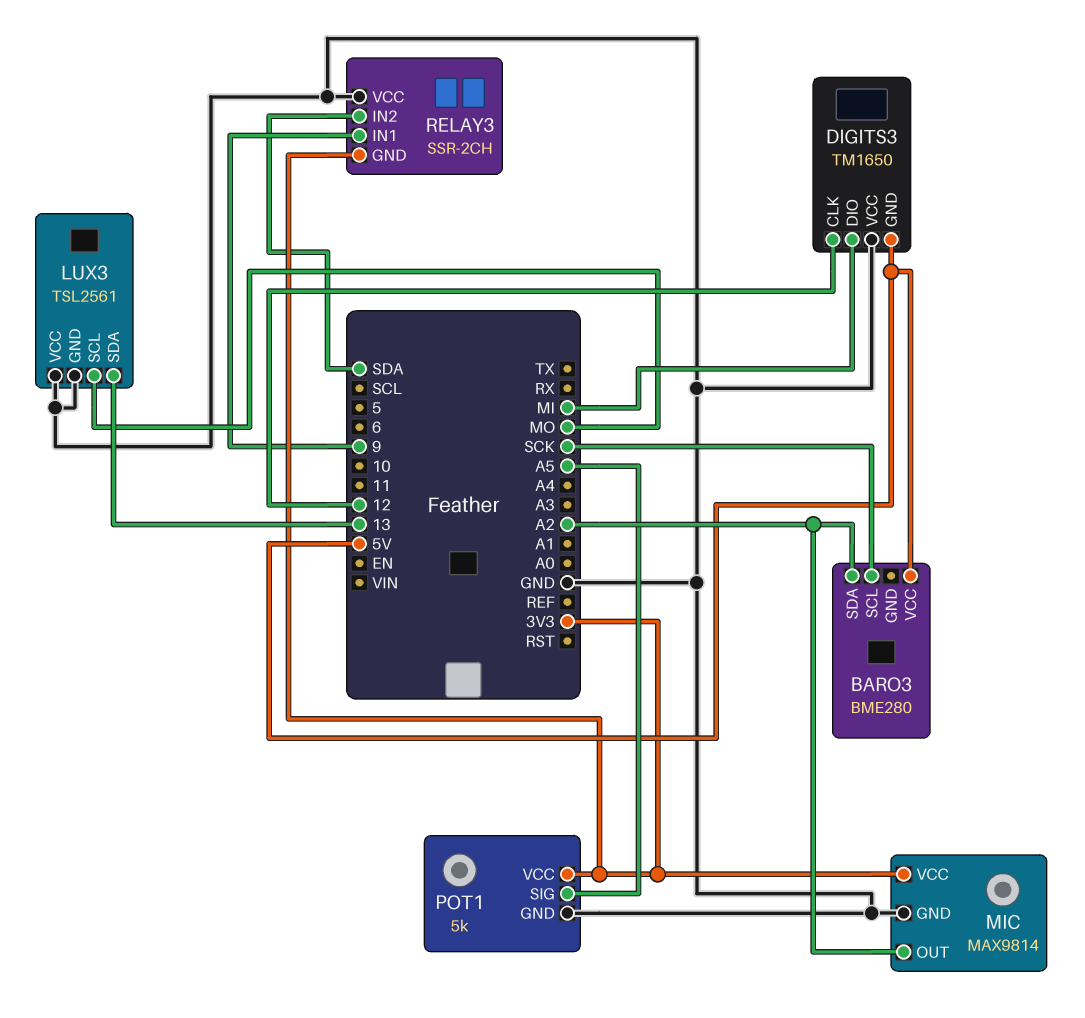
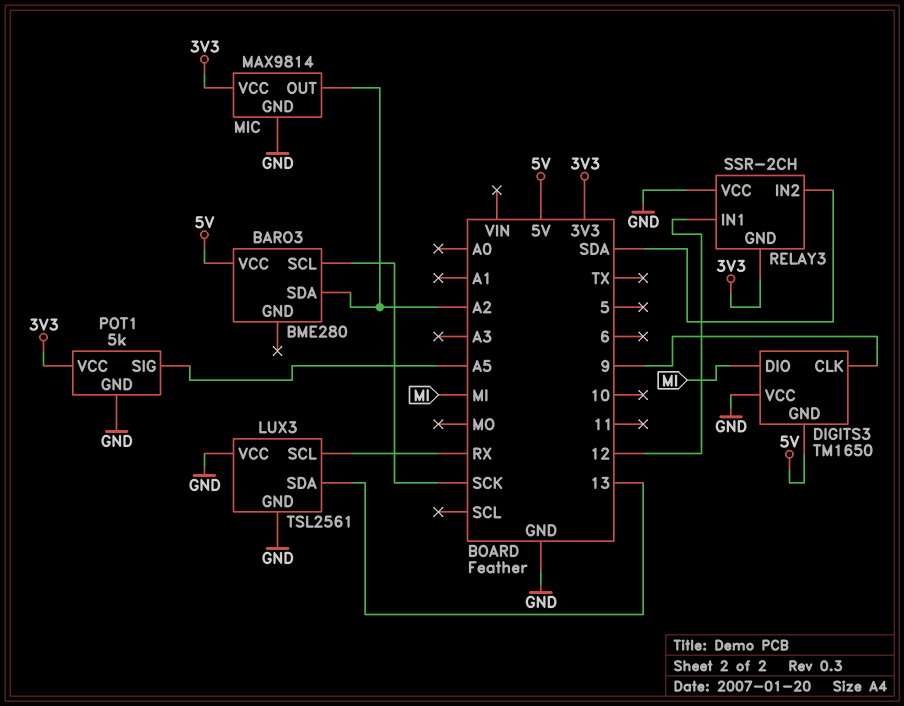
DIGITS3 pin CLK: 12 -> 9
LUX3 pin SCL: MO -> RX
RELAY3 pin IN1: 9 -> 12

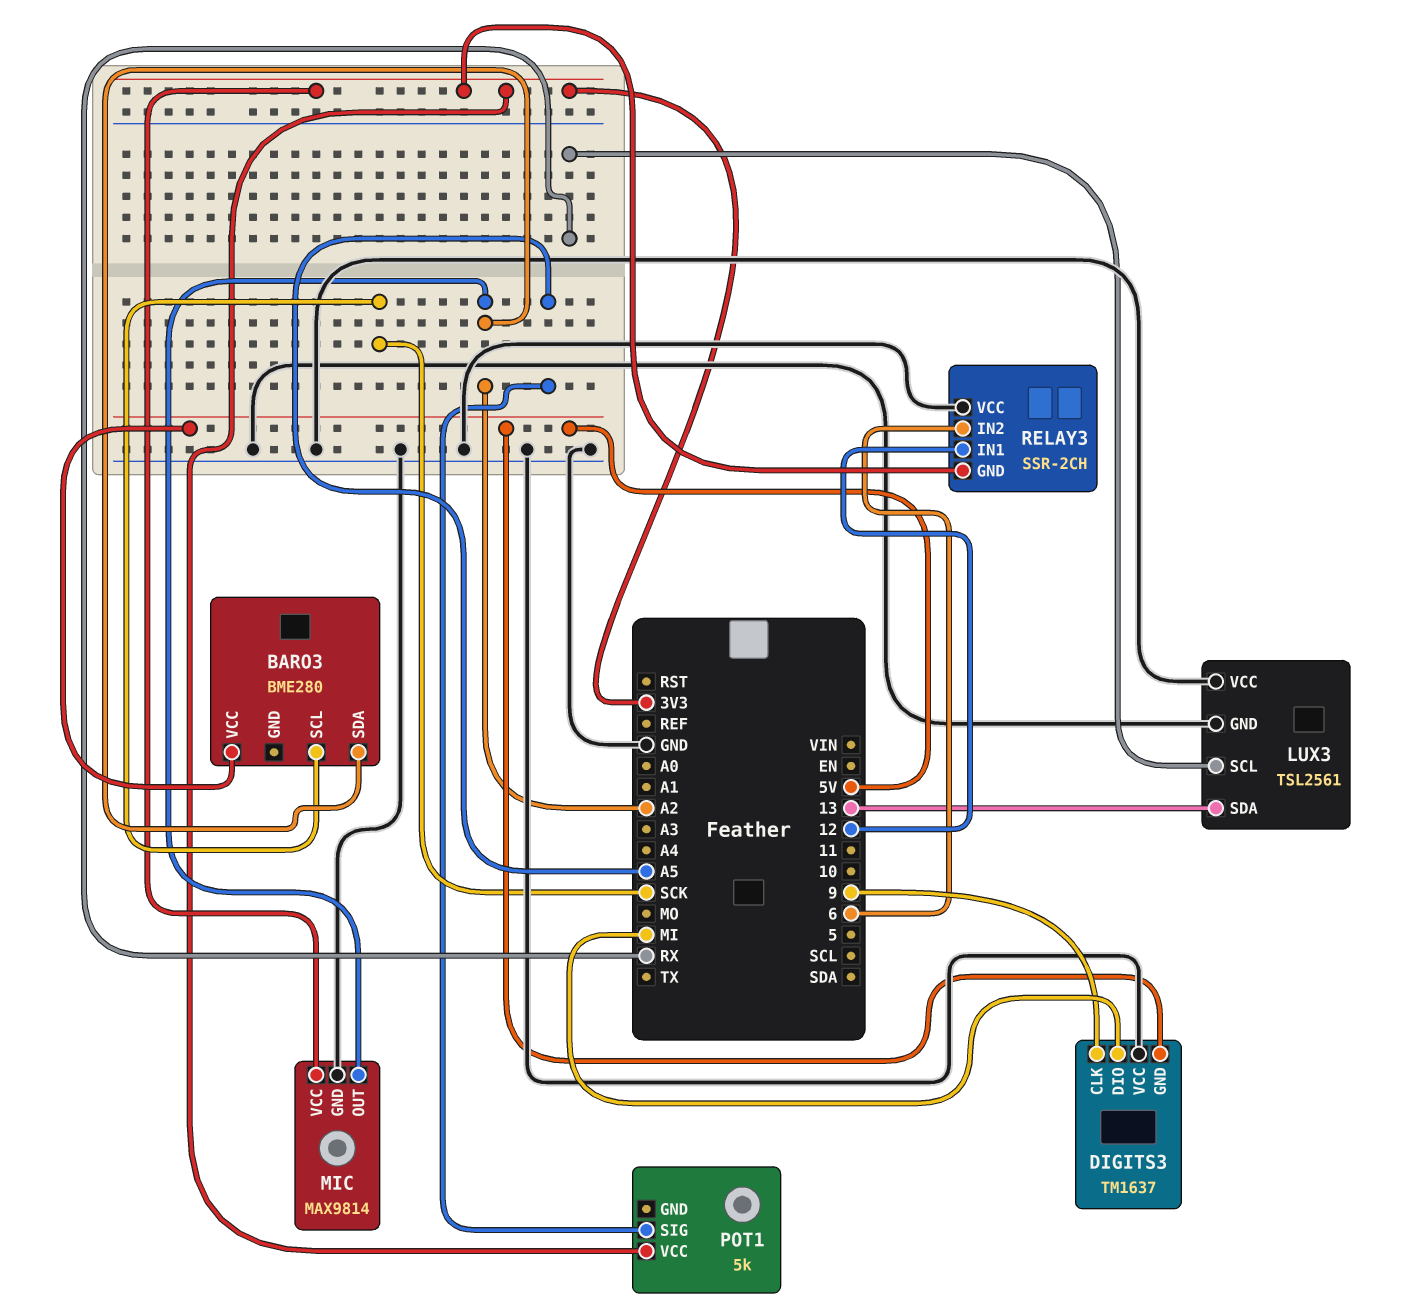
DIGITS3: TM1650 -> TM1637
POT1 pin GND: GND -> none
RELAY3 pin IN2: SDA -> 6

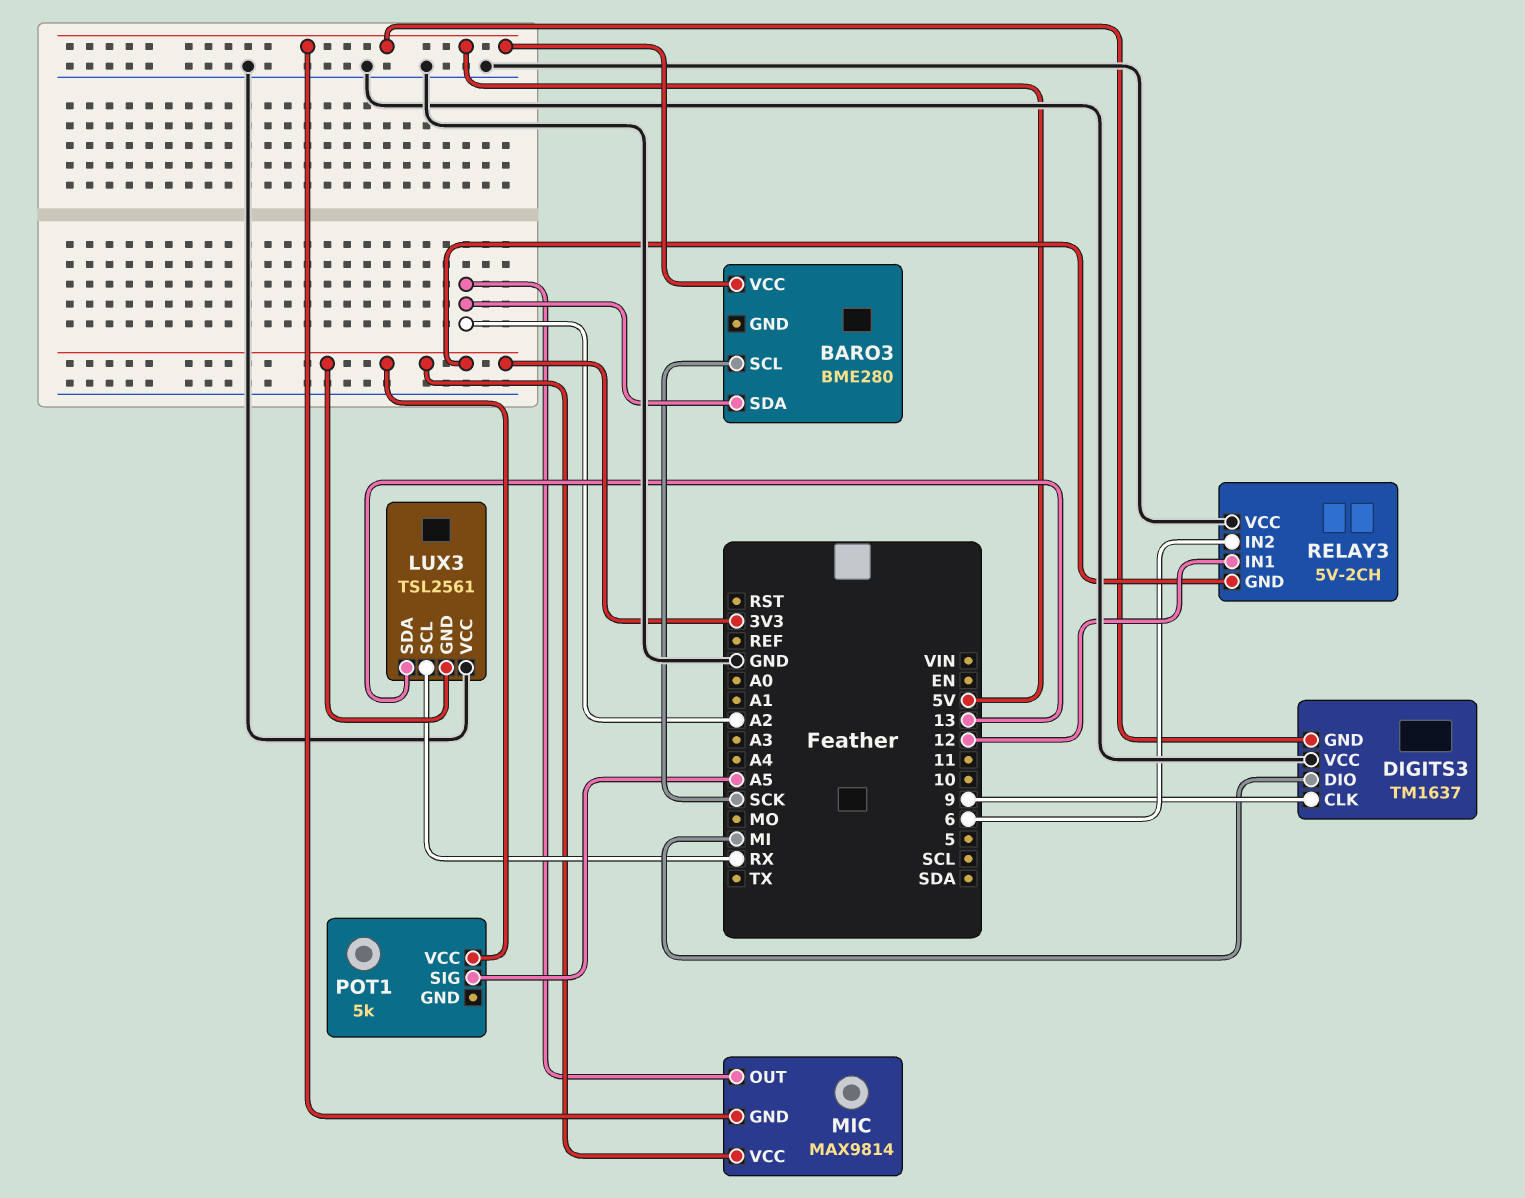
LUX3 pin GND: GND -> 3V3
MIC pin GND: GND -> 5V
RELAY3: SSR-2CH -> 5V-2CH

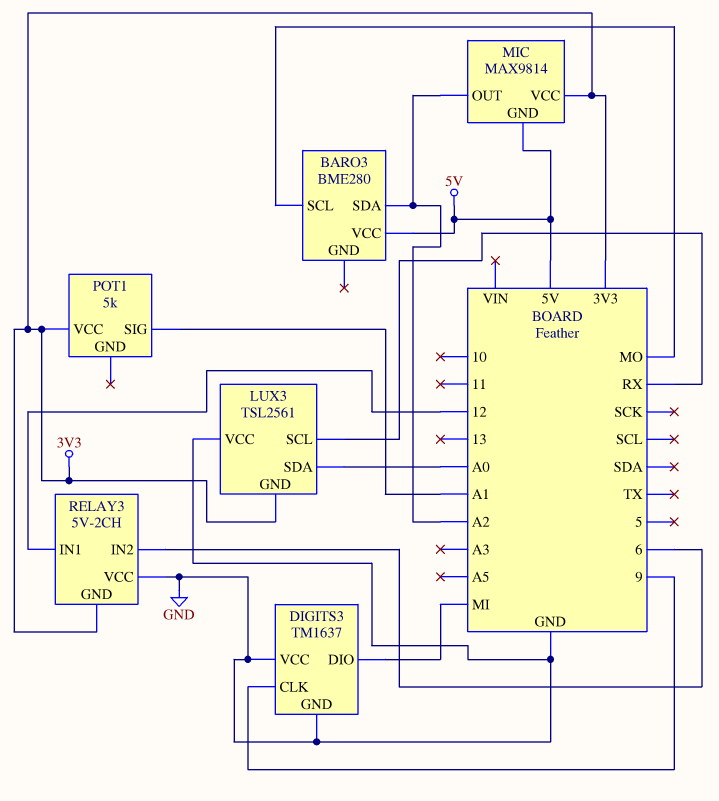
BARO3 pin SCL: SCK -> MO
DIGITS3 pin GND: 5V -> GND
LUX3 pin SDA: 13 -> A0
POT1 pin SIG: A5 -> A1

